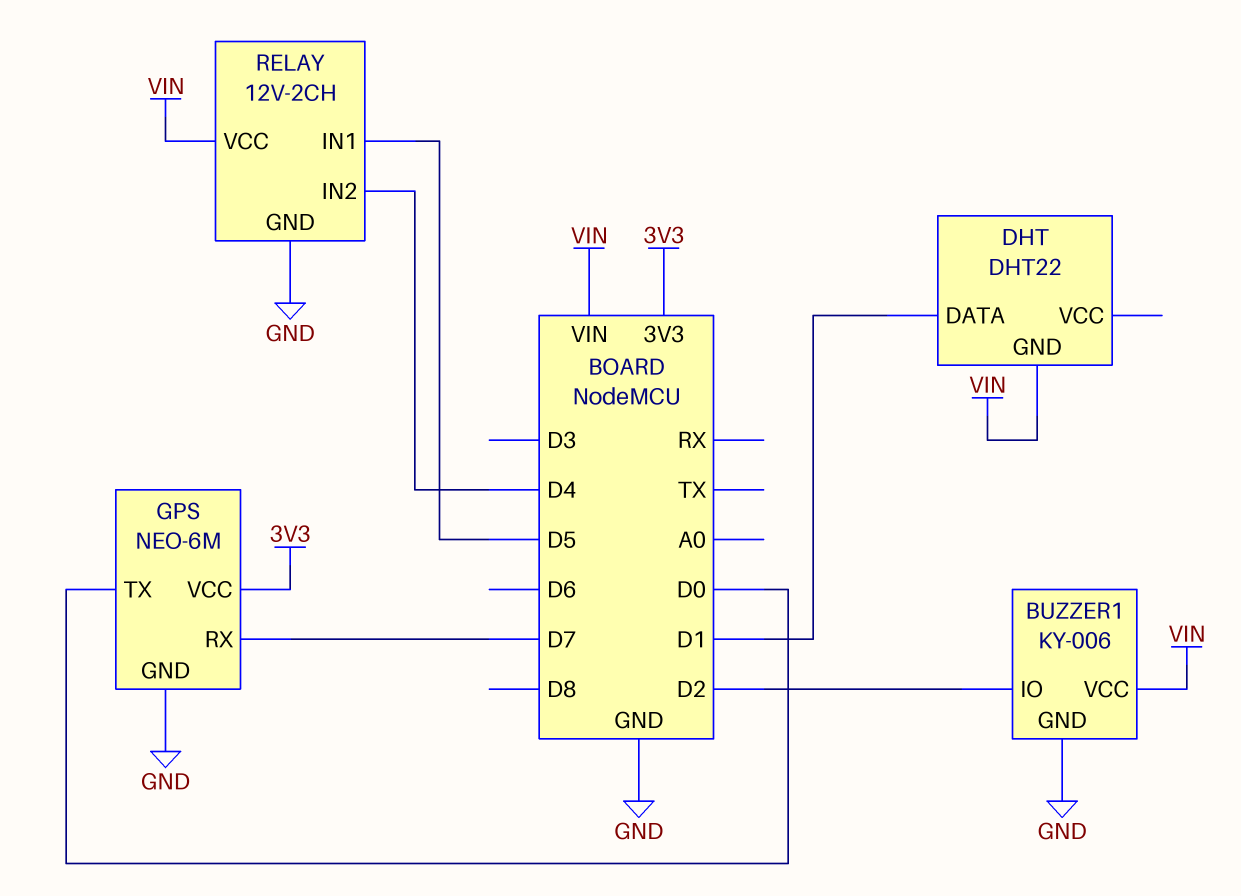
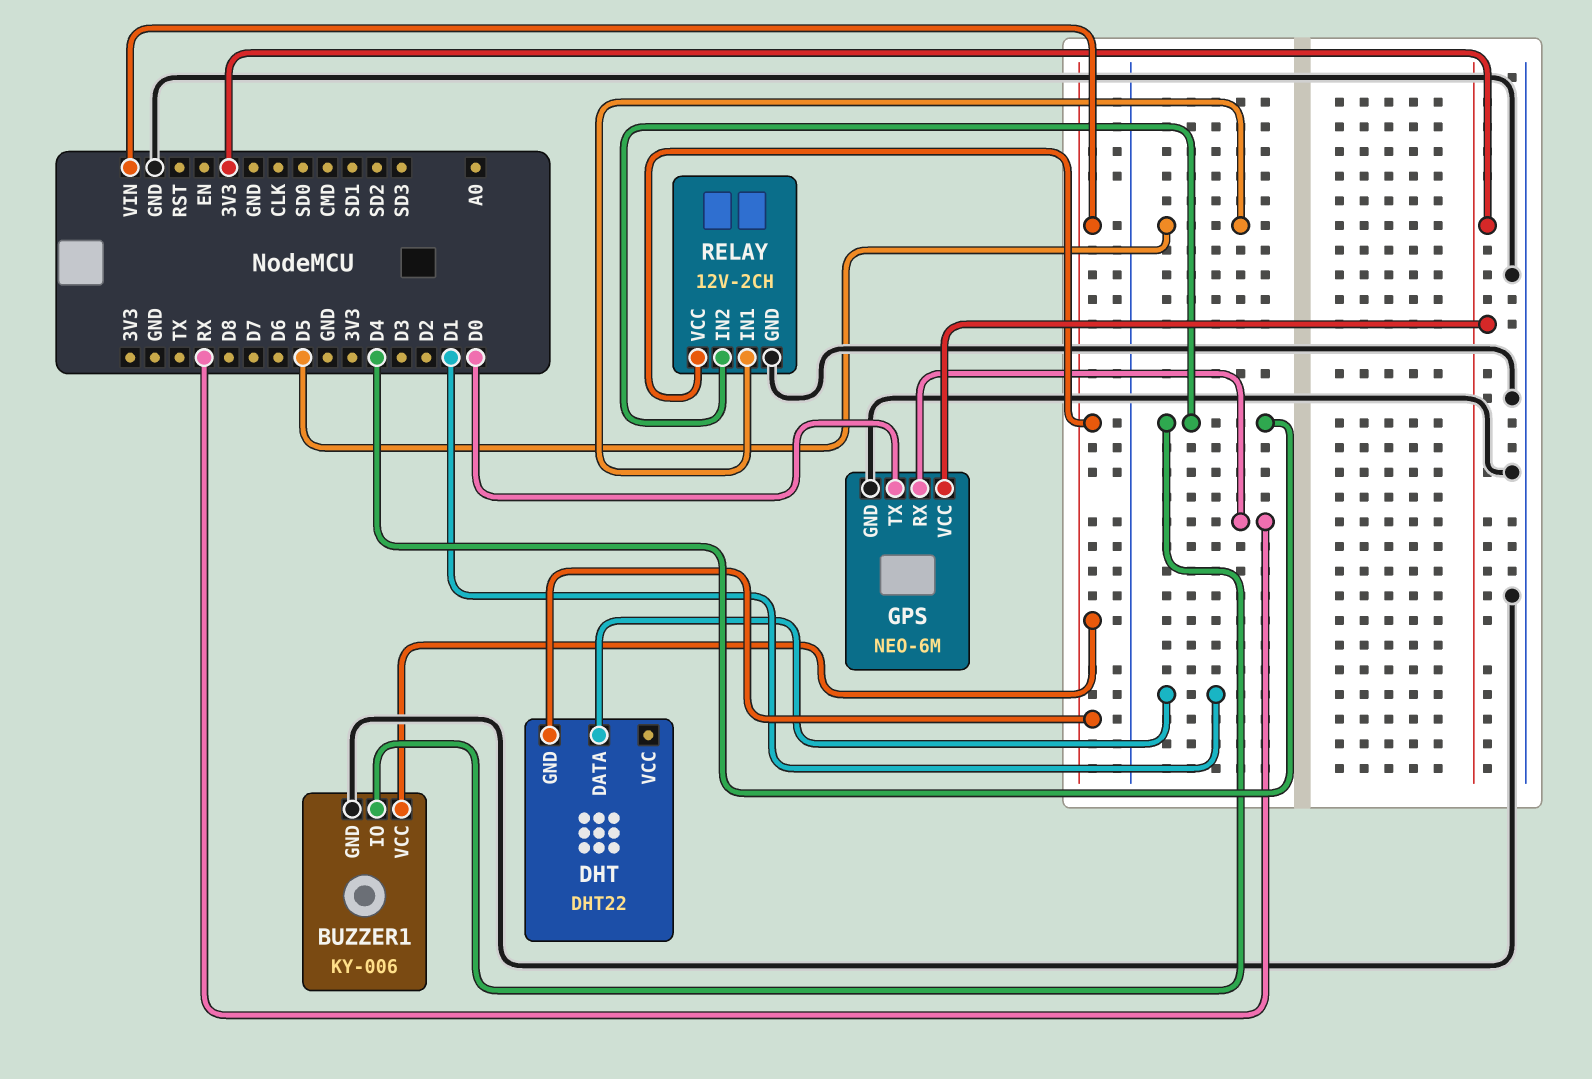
BUZZER1 pin IO: D2 -> D4
GPS pin RX: D7 -> RX

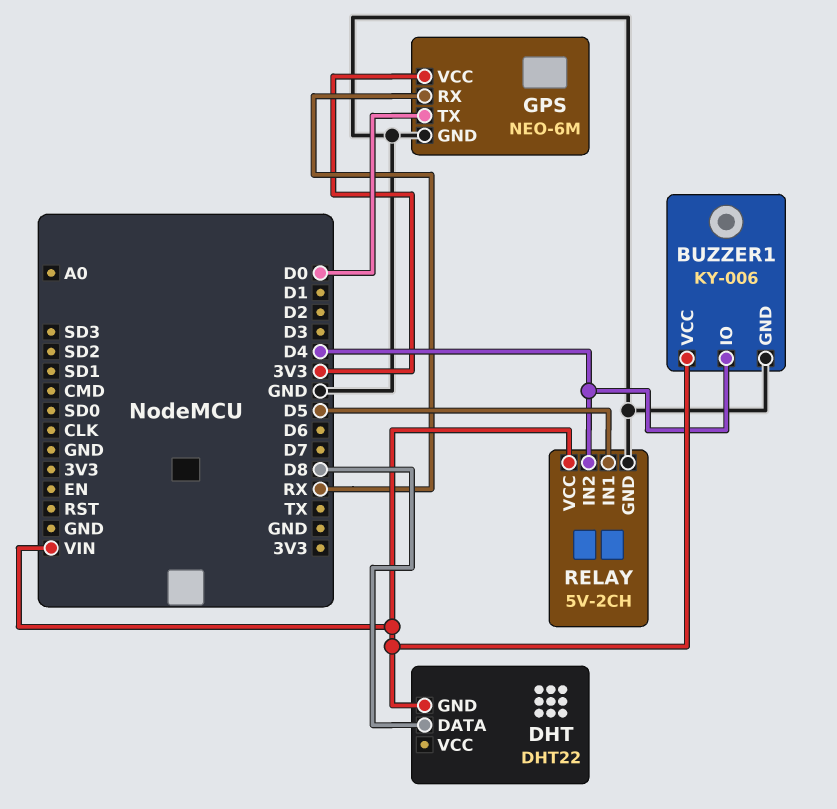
DHT pin DATA: D1 -> D8
RELAY: 12V-2CH -> 5V-2CH

